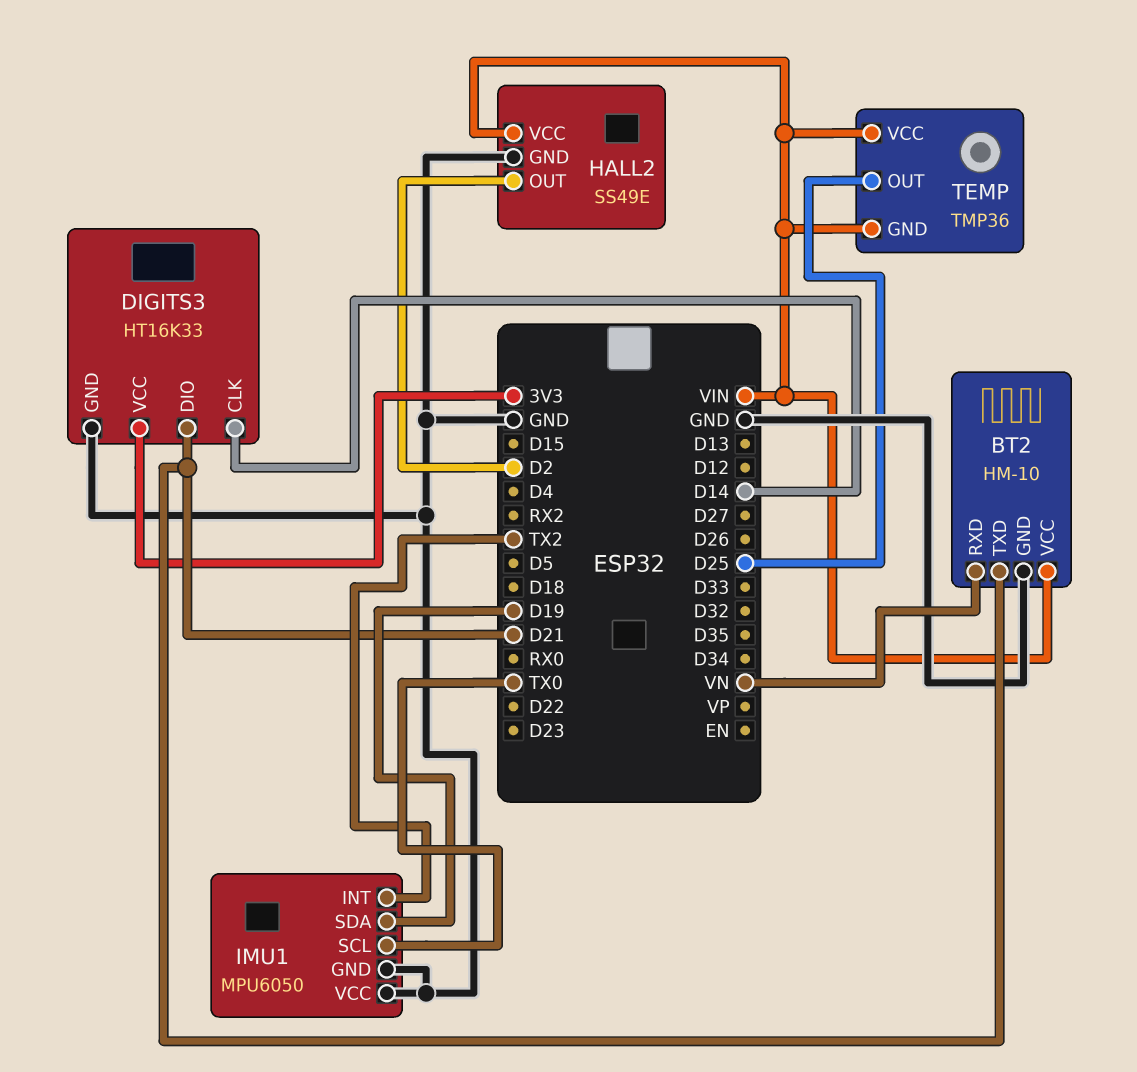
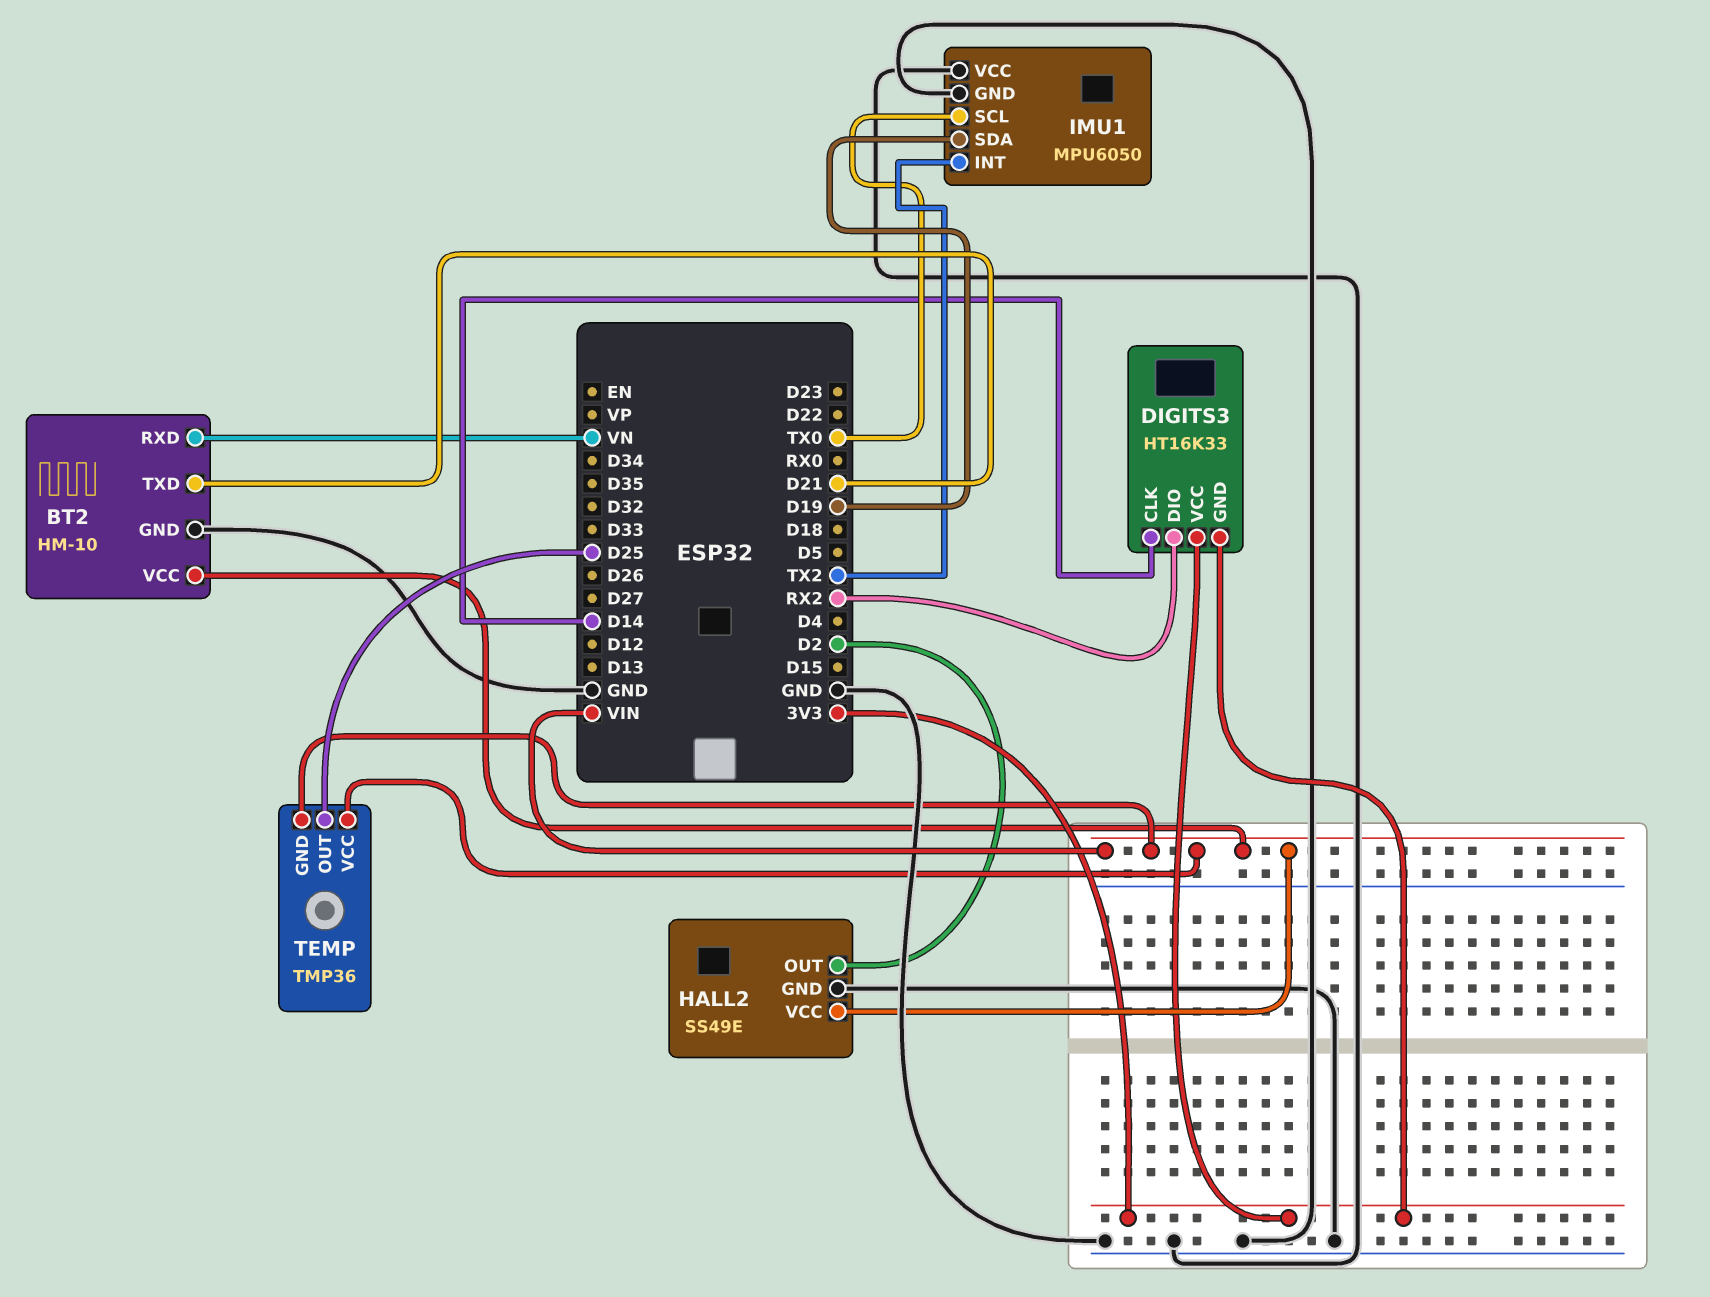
DIGITS3 pin DIO: D21 -> RX2
DIGITS3 pin GND: GND -> 3V3

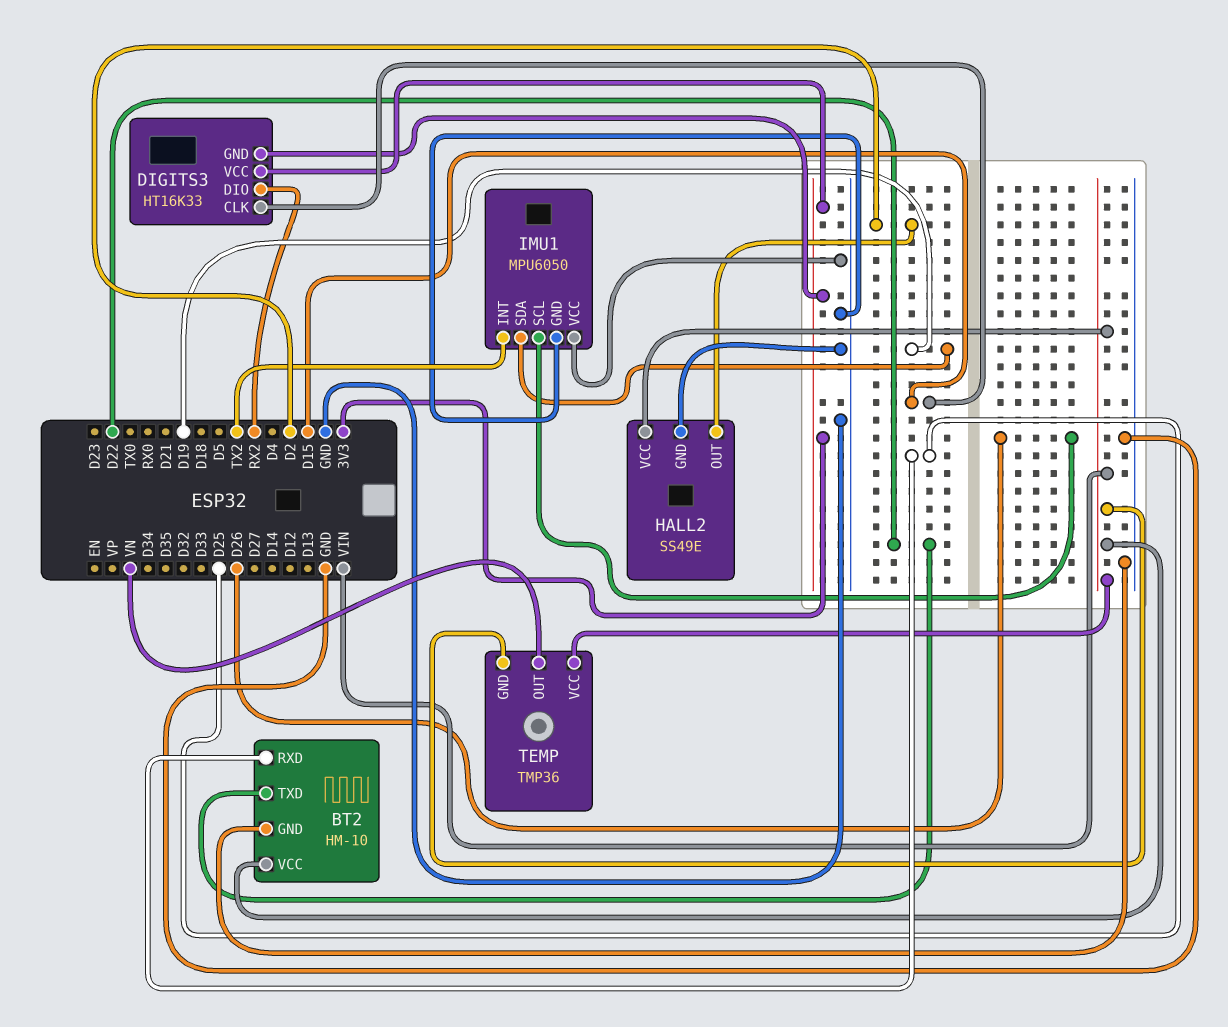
BT2 pin RXD: VN -> D25
BT2 pin TXD: D21 -> D22
DIGITS3 pin CLK: D14 -> D15
IMU1 pin SCL: TX0 -> D26
TEMP pin OUT: D25 -> VN

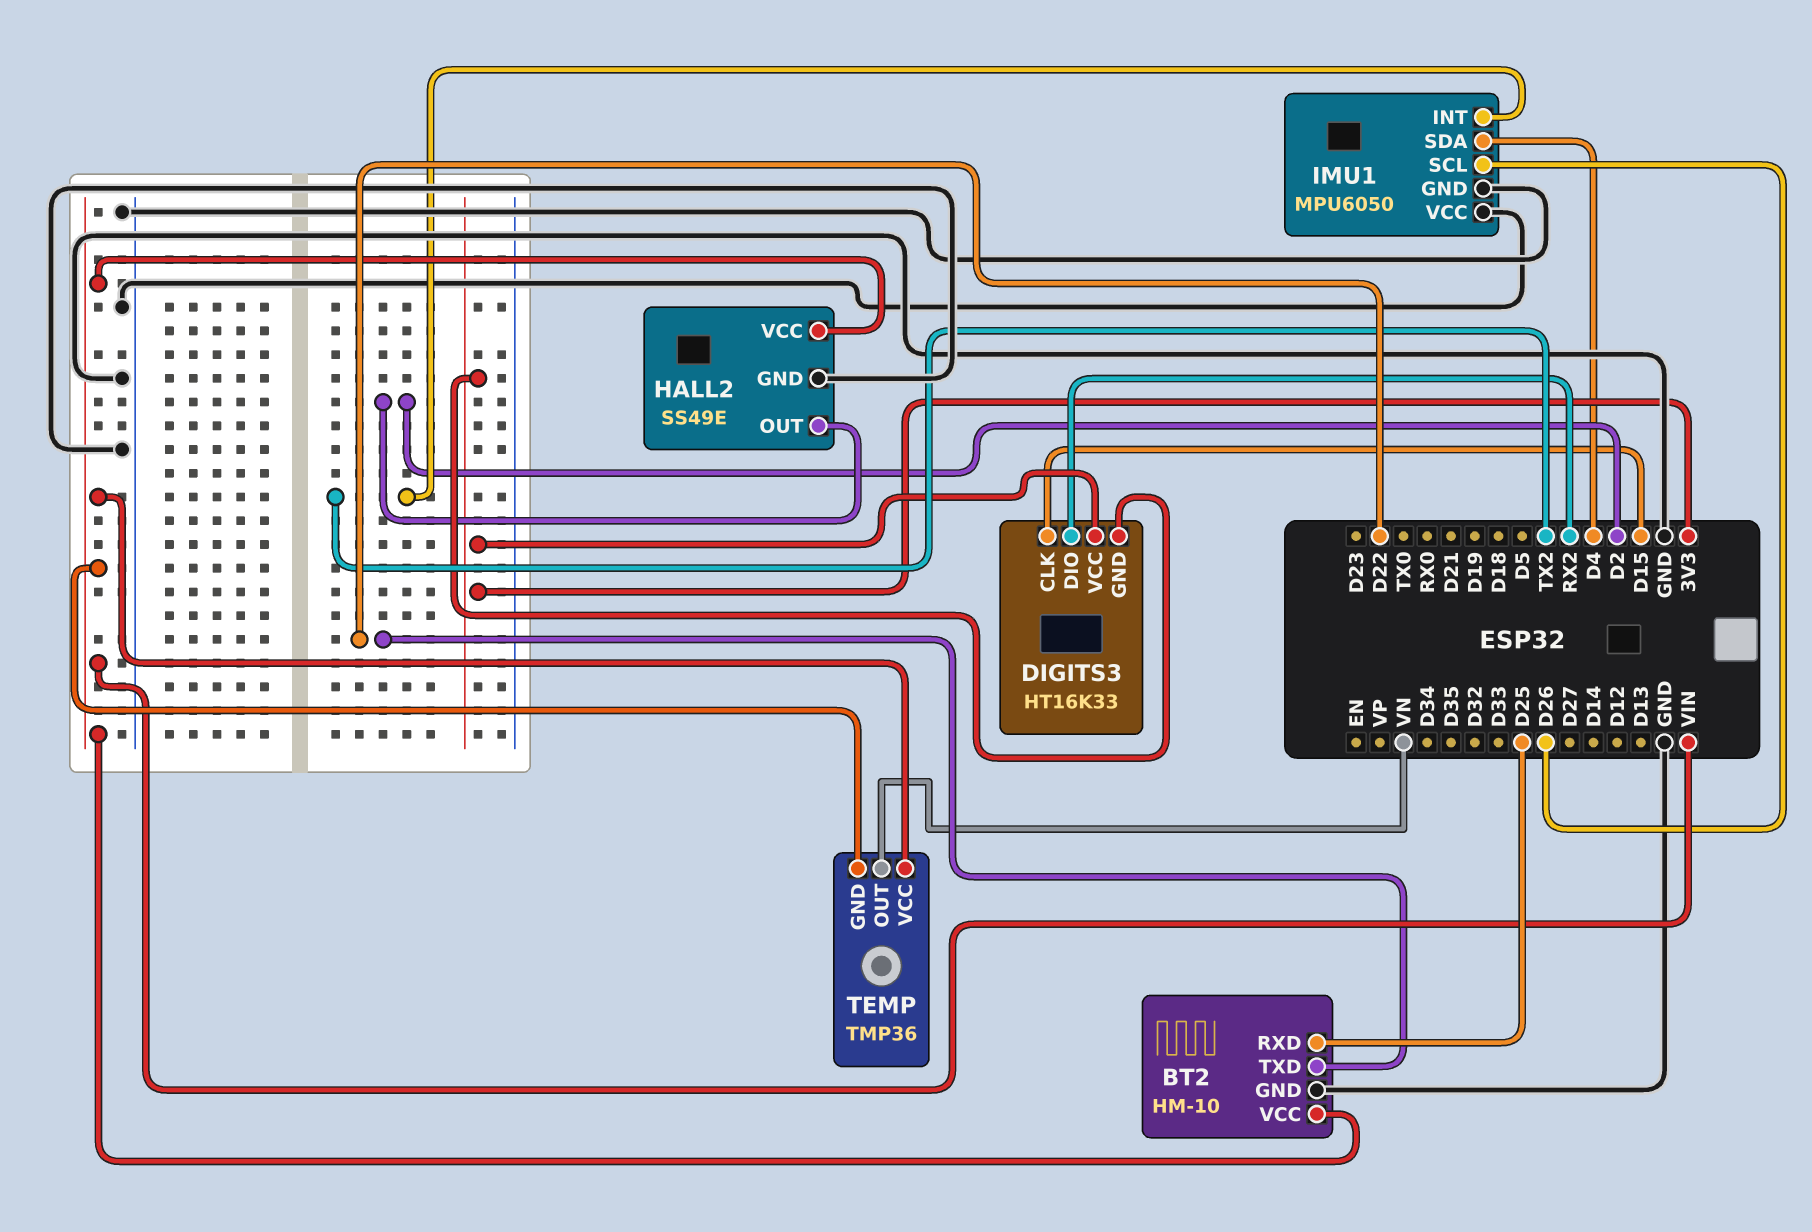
IMU1 pin SDA: D19 -> D4

